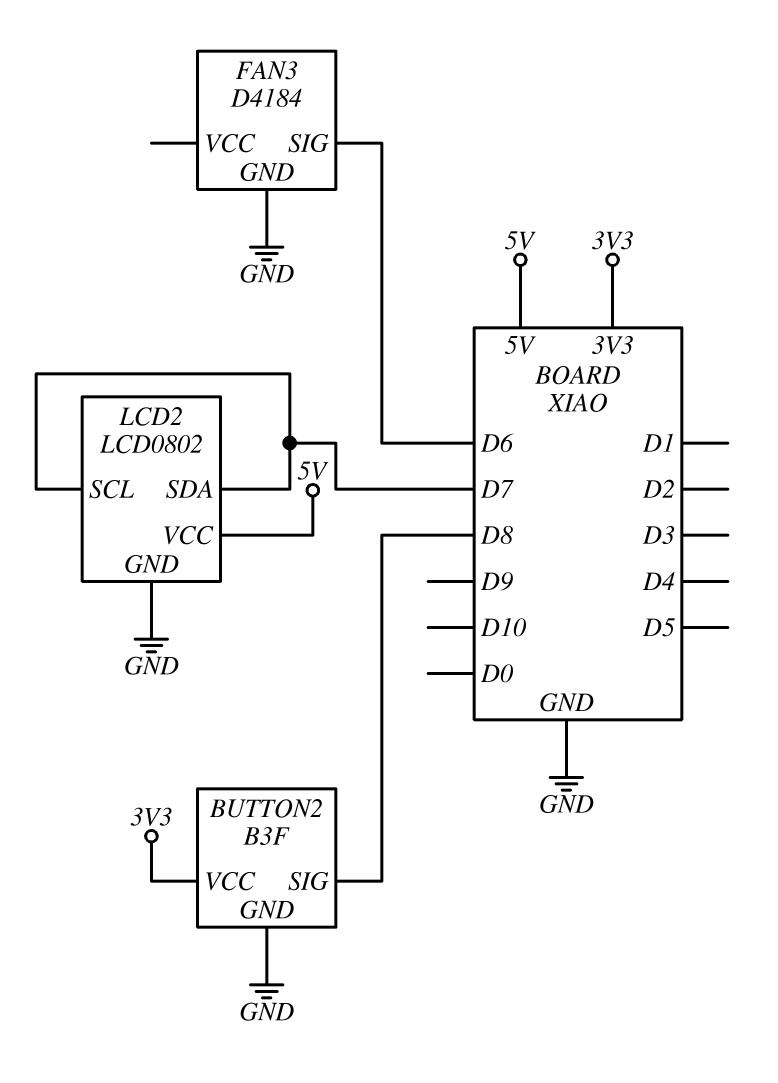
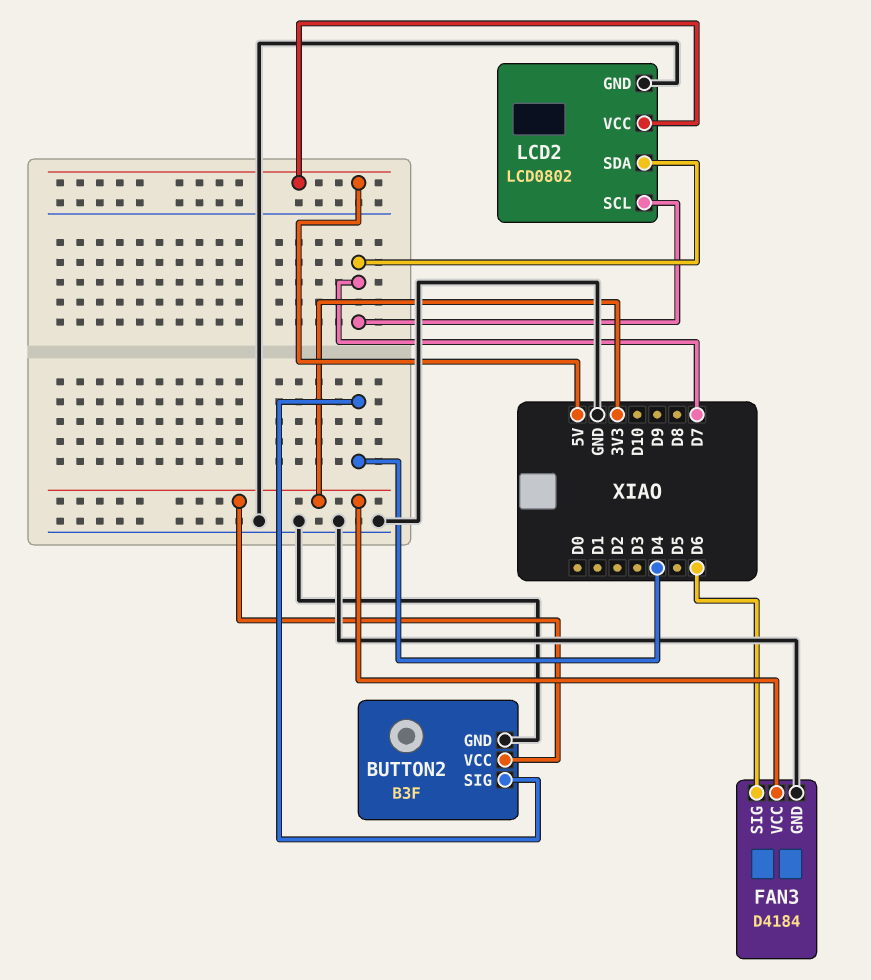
BUTTON2 pin SIG: D8 -> D4
FAN3 pin VCC: none -> 3V3

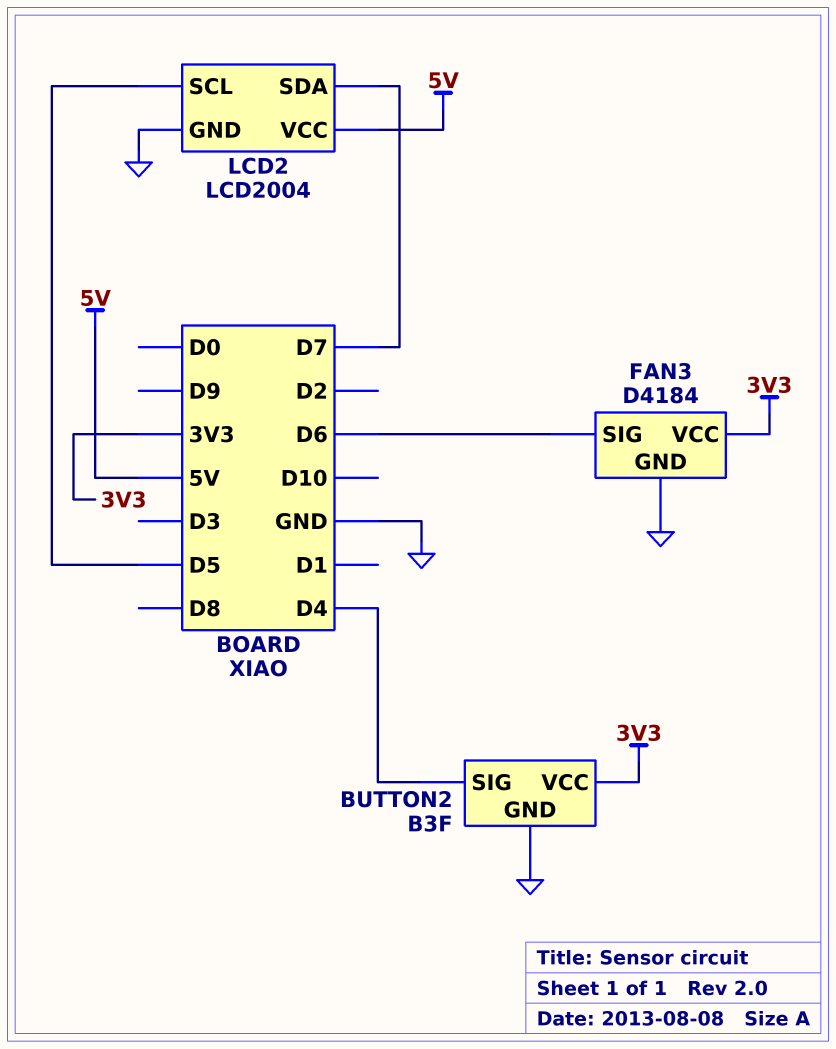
LCD2: LCD0802 -> LCD2004
LCD2 pin SCL: D7 -> D5

